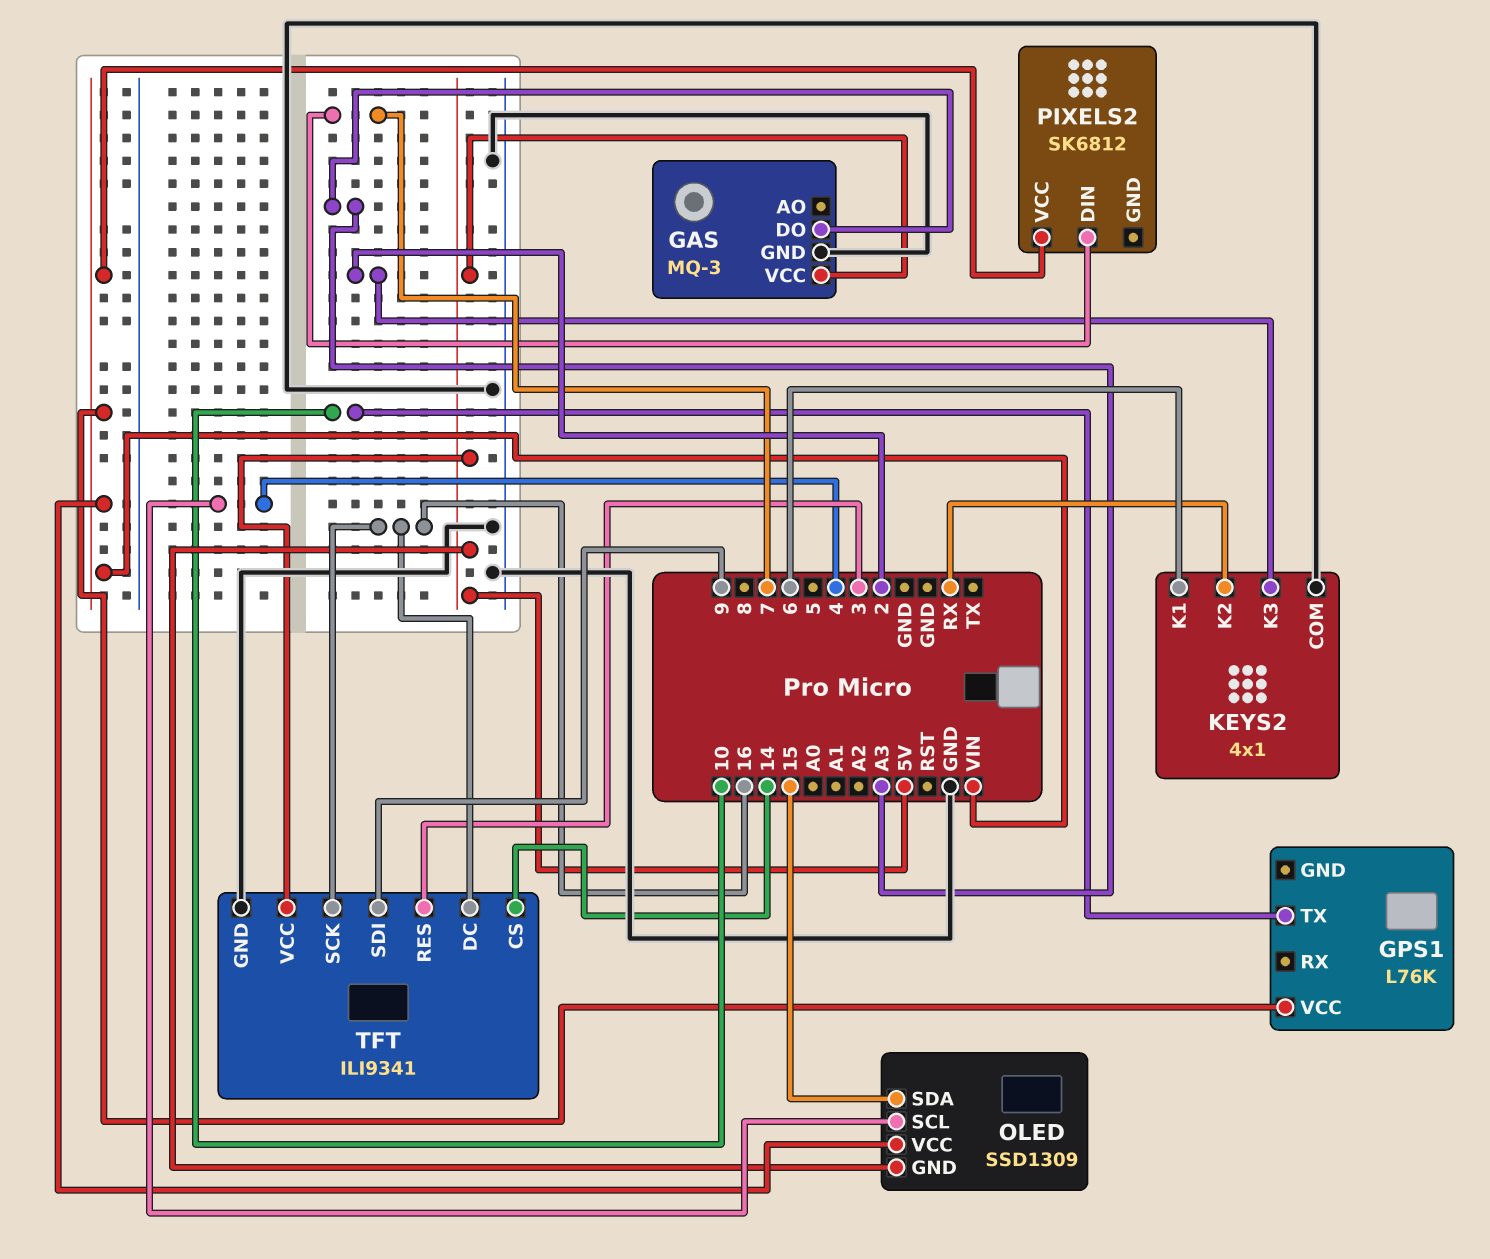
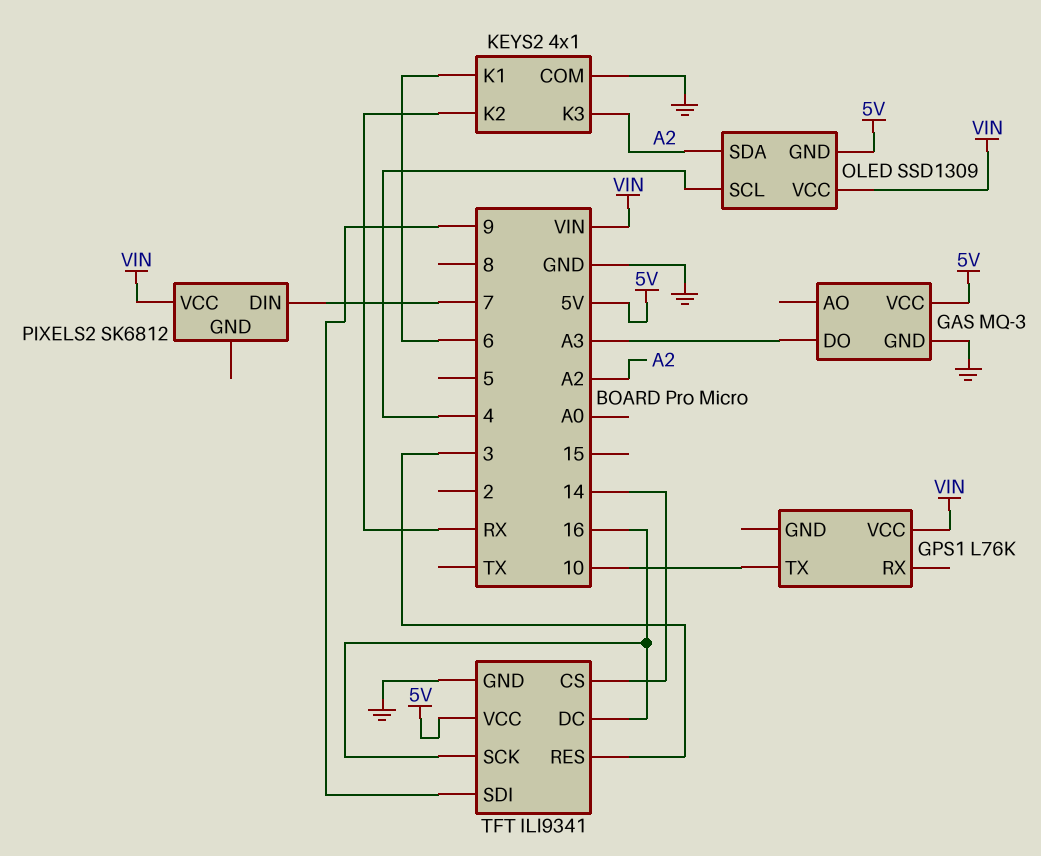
KEYS2 pin K3: 2 -> A2
OLED pin SDA: 15 -> A2

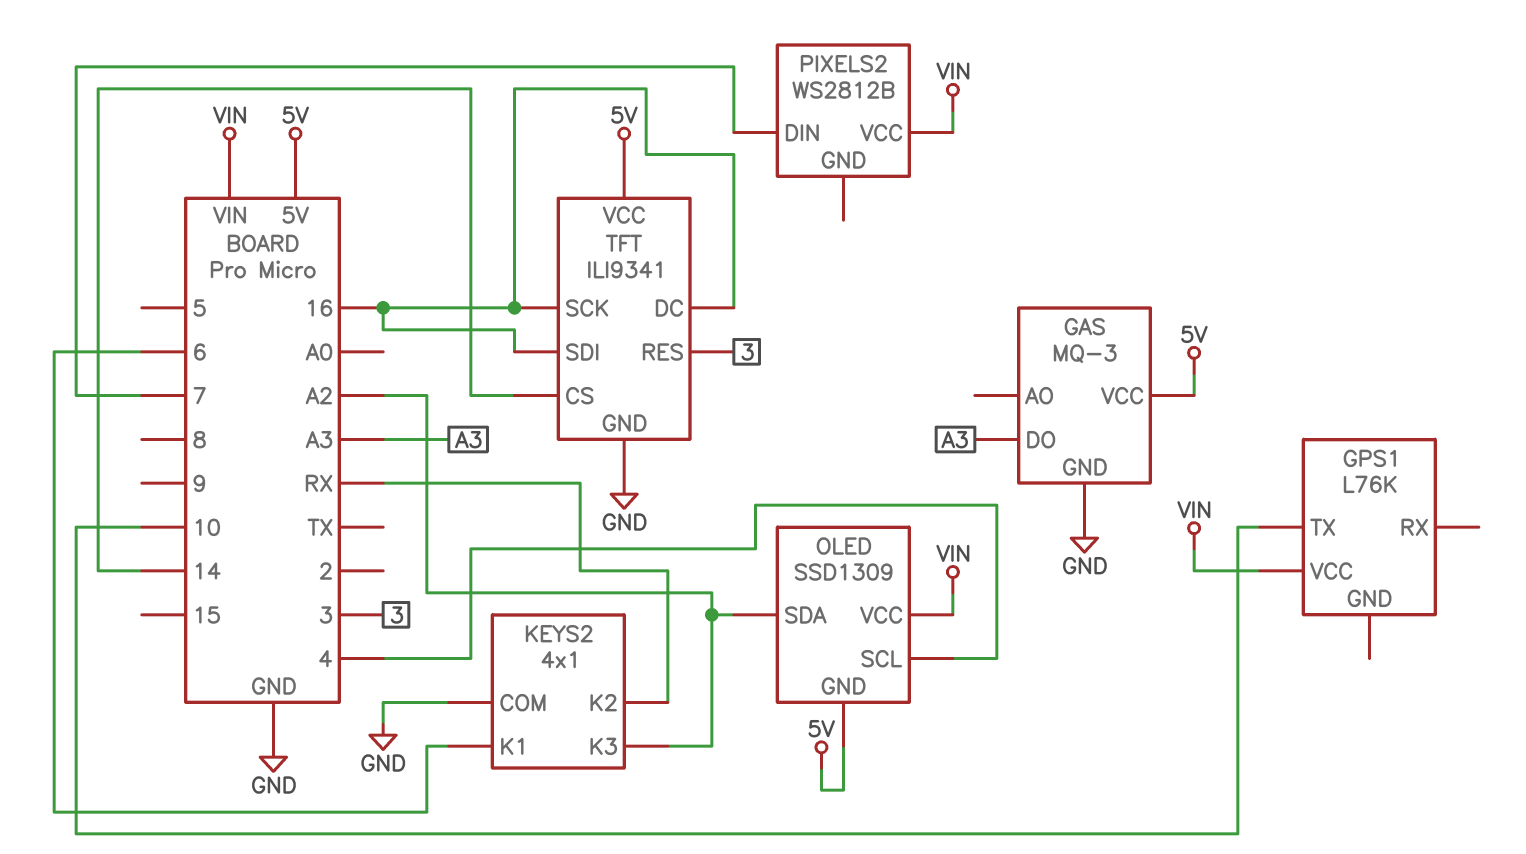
PIXELS2: SK6812 -> WS2812B
TFT pin SDI: 9 -> 16

